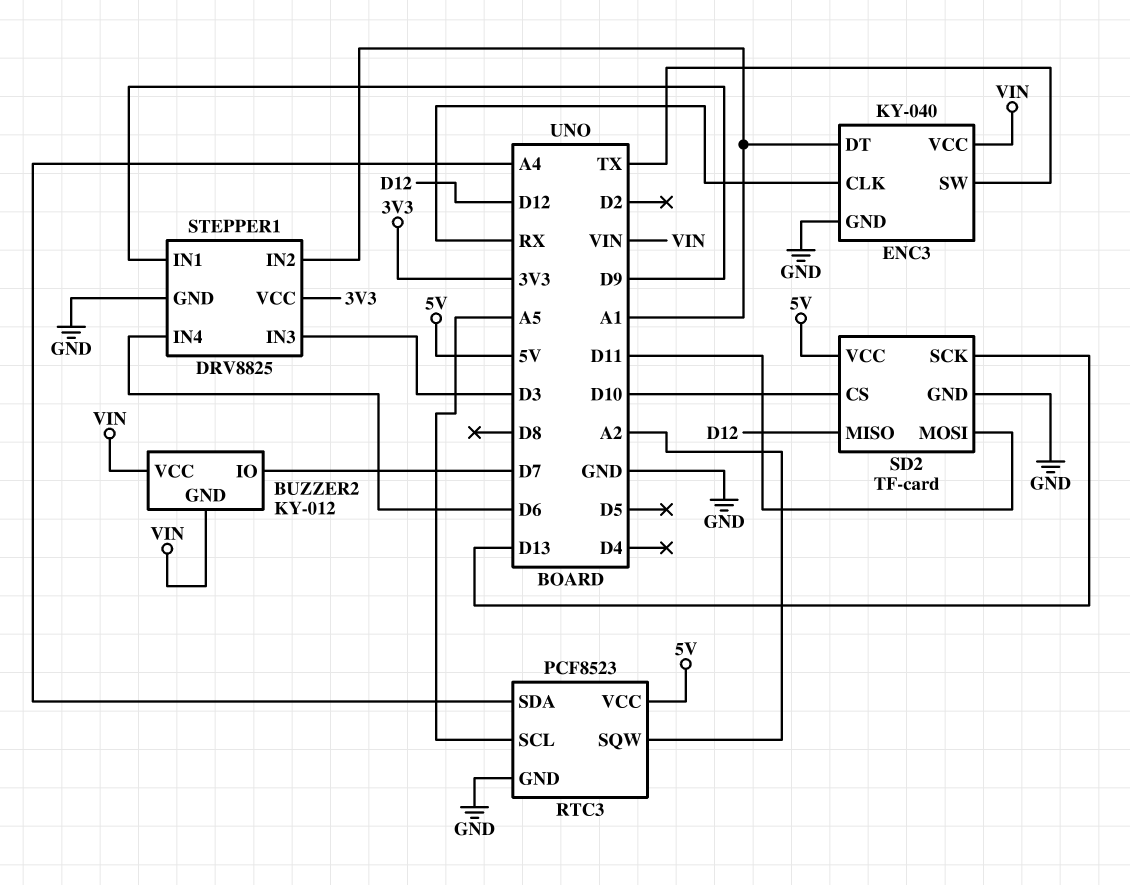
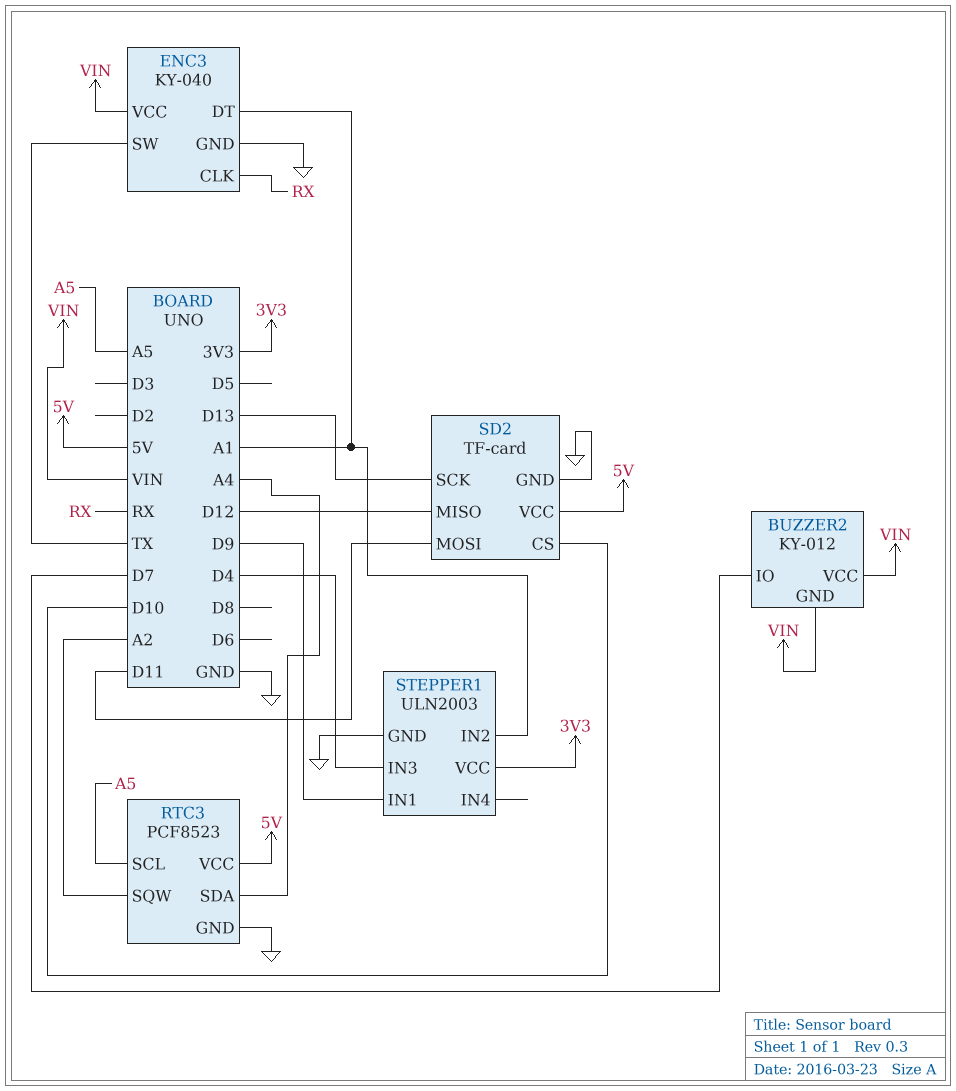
STEPPER1: DRV8825 -> ULN2003
STEPPER1 pin IN3: D3 -> D4
STEPPER1 pin IN4: D6 -> none

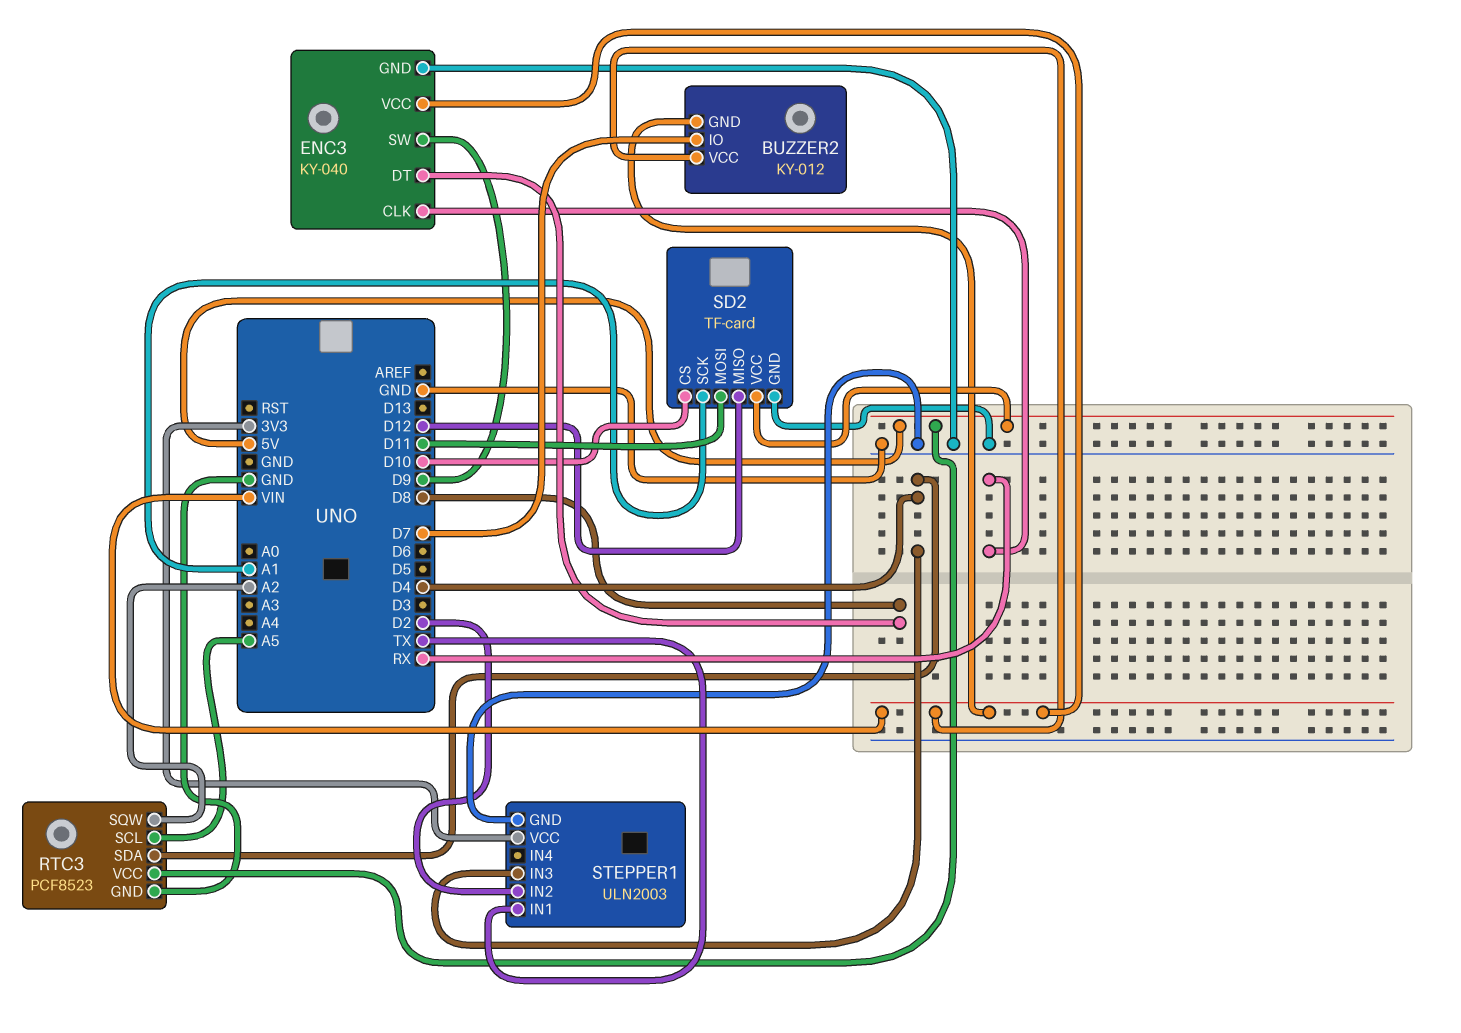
ENC3 pin DT: A1 -> D8
ENC3 pin SW: TX -> D9
RTC3 pin SDA: A4 -> D4
SD2 pin SCK: D13 -> A1
STEPPER1 pin IN1: D9 -> TX
STEPPER1 pin IN2: A1 -> D2

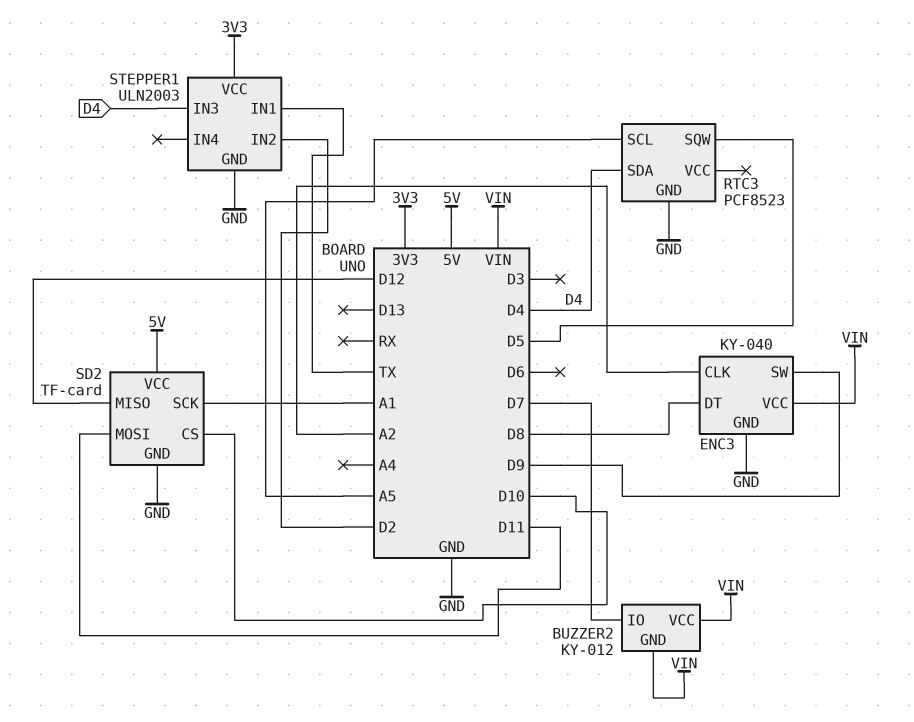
ENC3 pin CLK: RX -> A2
RTC3 pin SQW: A2 -> D5
RTC3 pin VCC: 5V -> none

